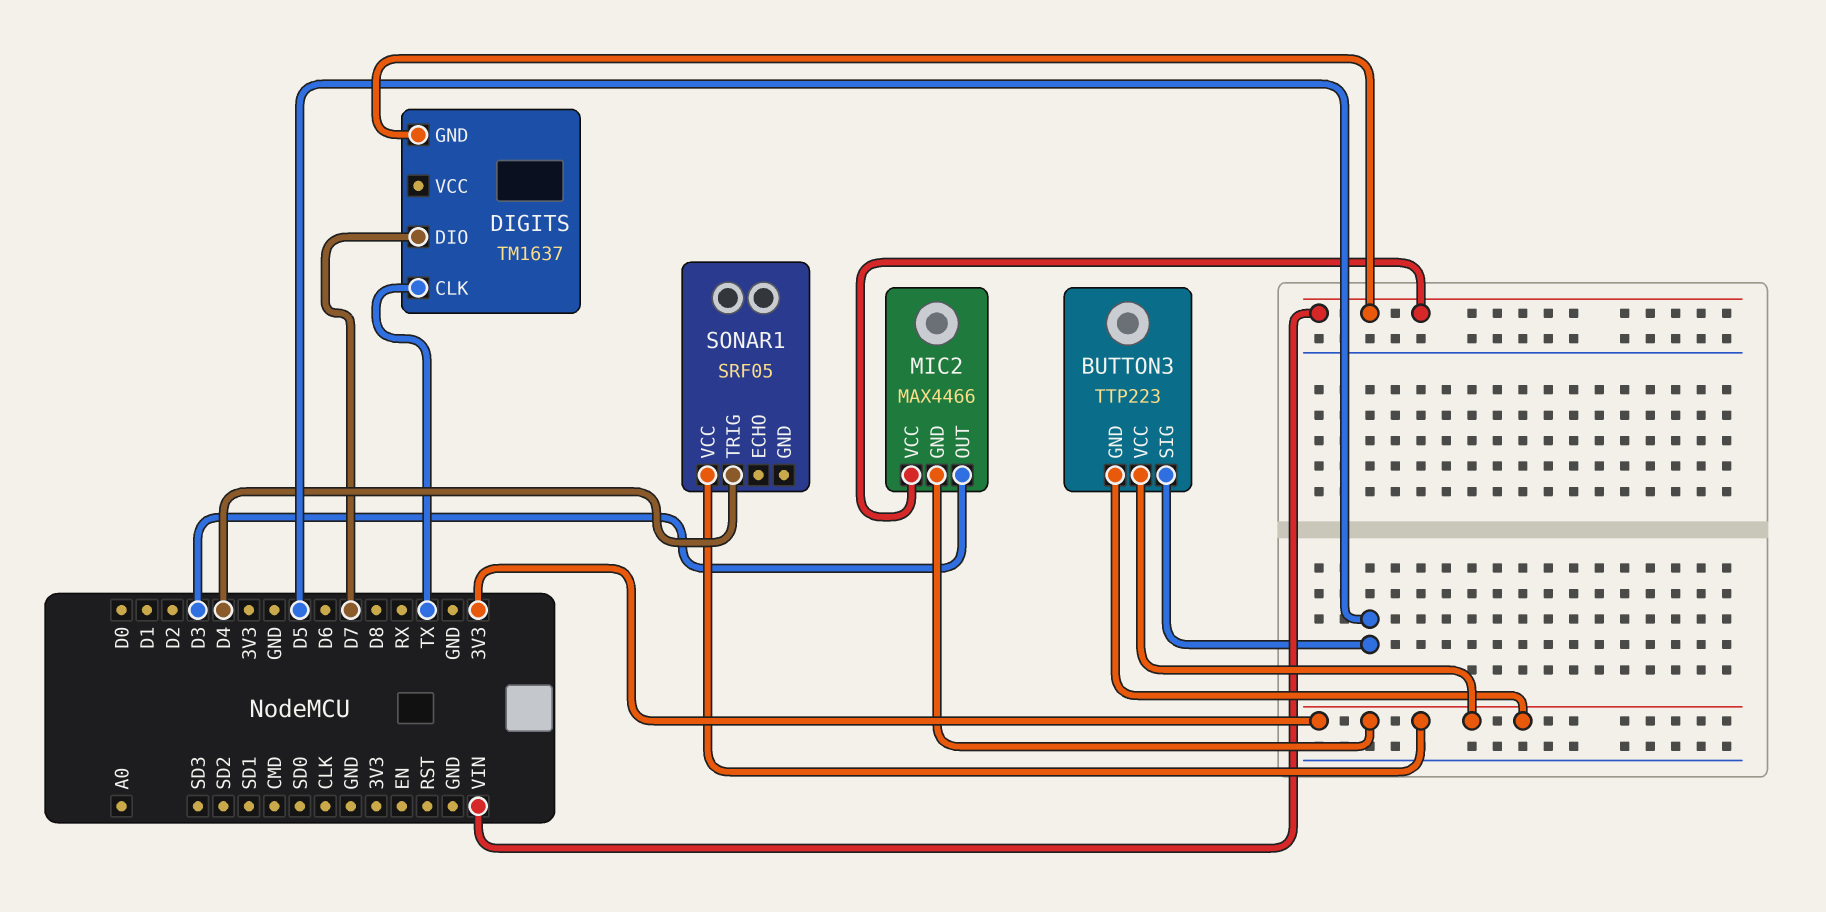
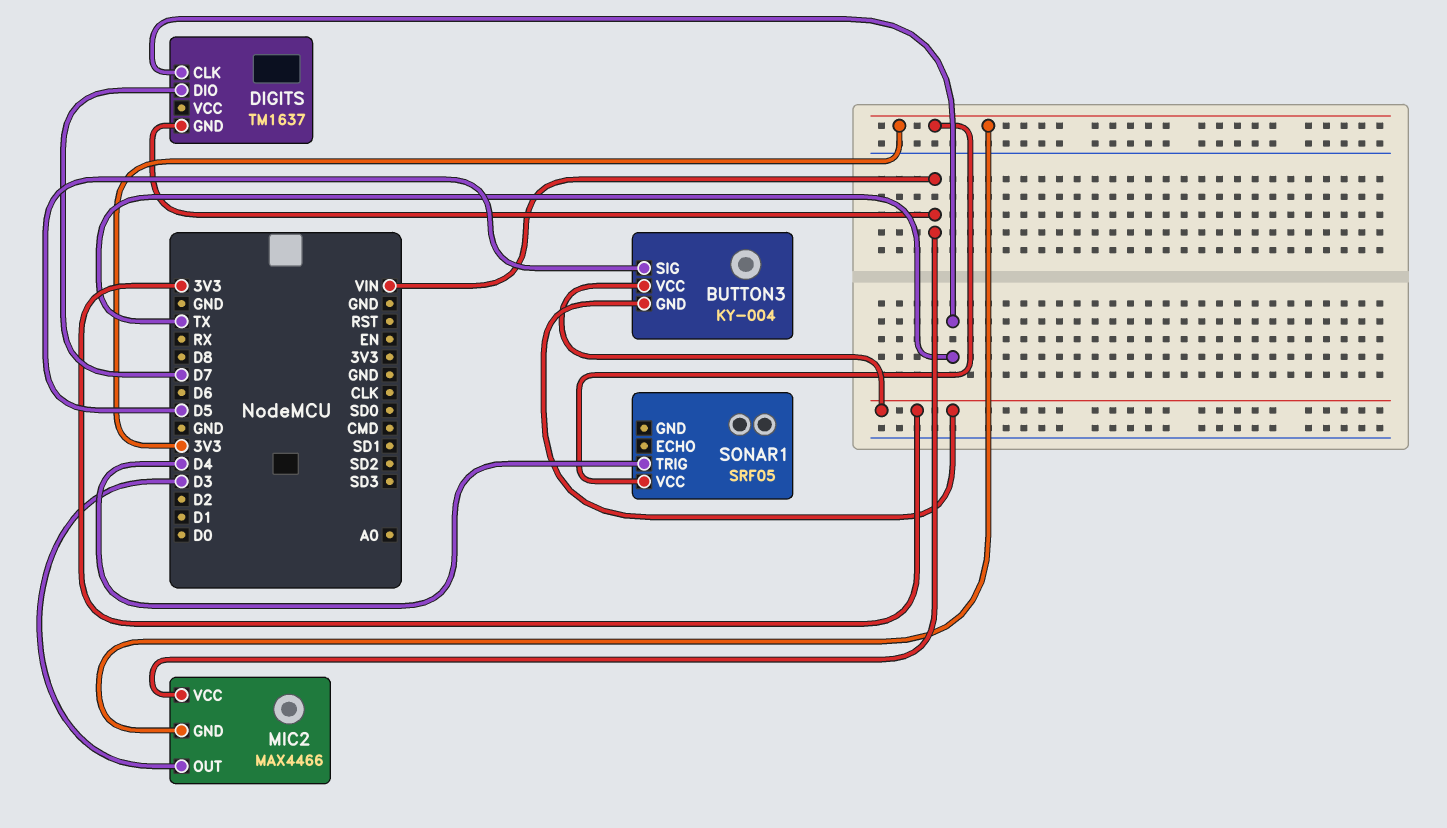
BUTTON3: TTP223 -> KY-004

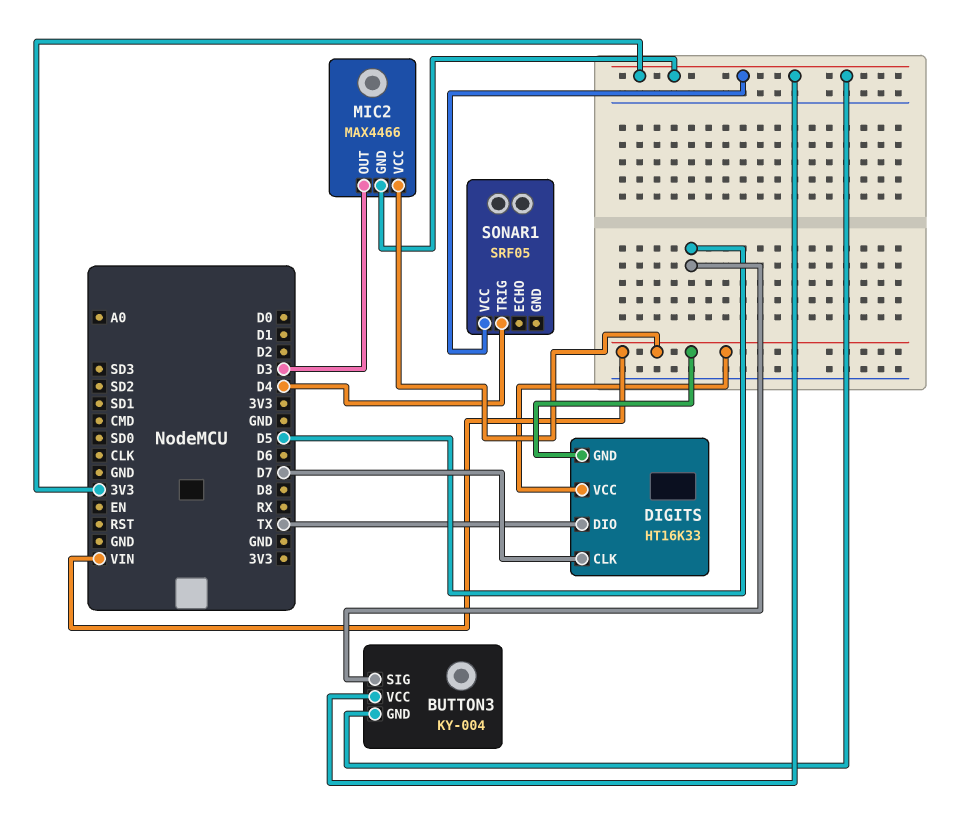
DIGITS: TM1637 -> HT16K33
DIGITS pin CLK: TX -> D7
DIGITS pin DIO: D7 -> TX
DIGITS pin VCC: none -> VIN

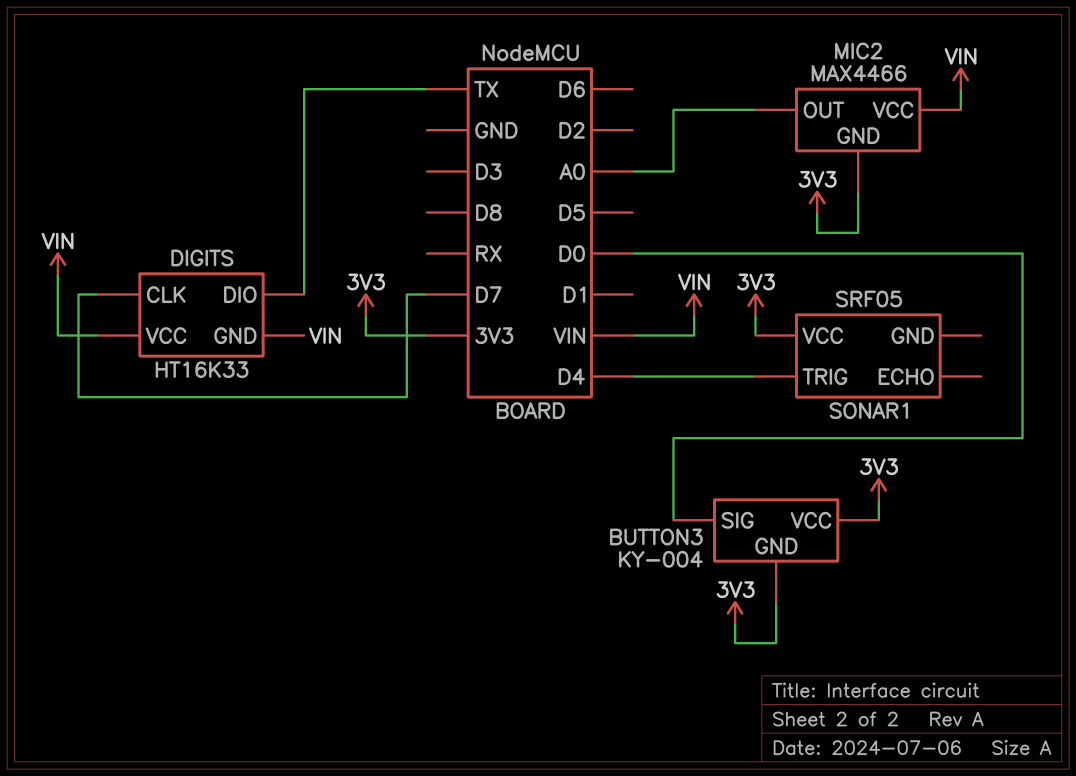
BUTTON3 pin SIG: D5 -> D0
MIC2 pin OUT: D3 -> A0

